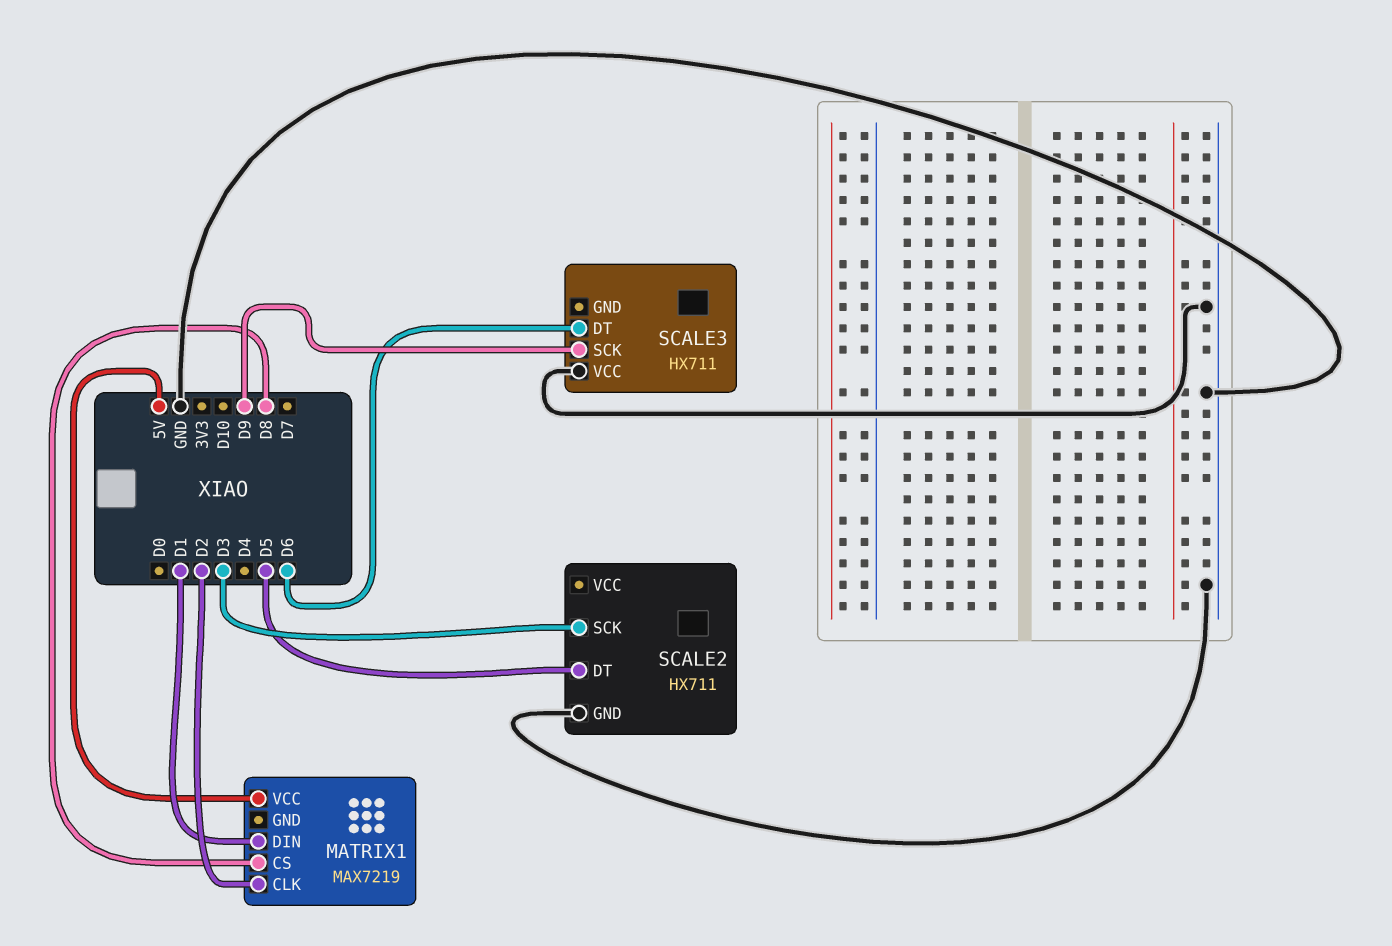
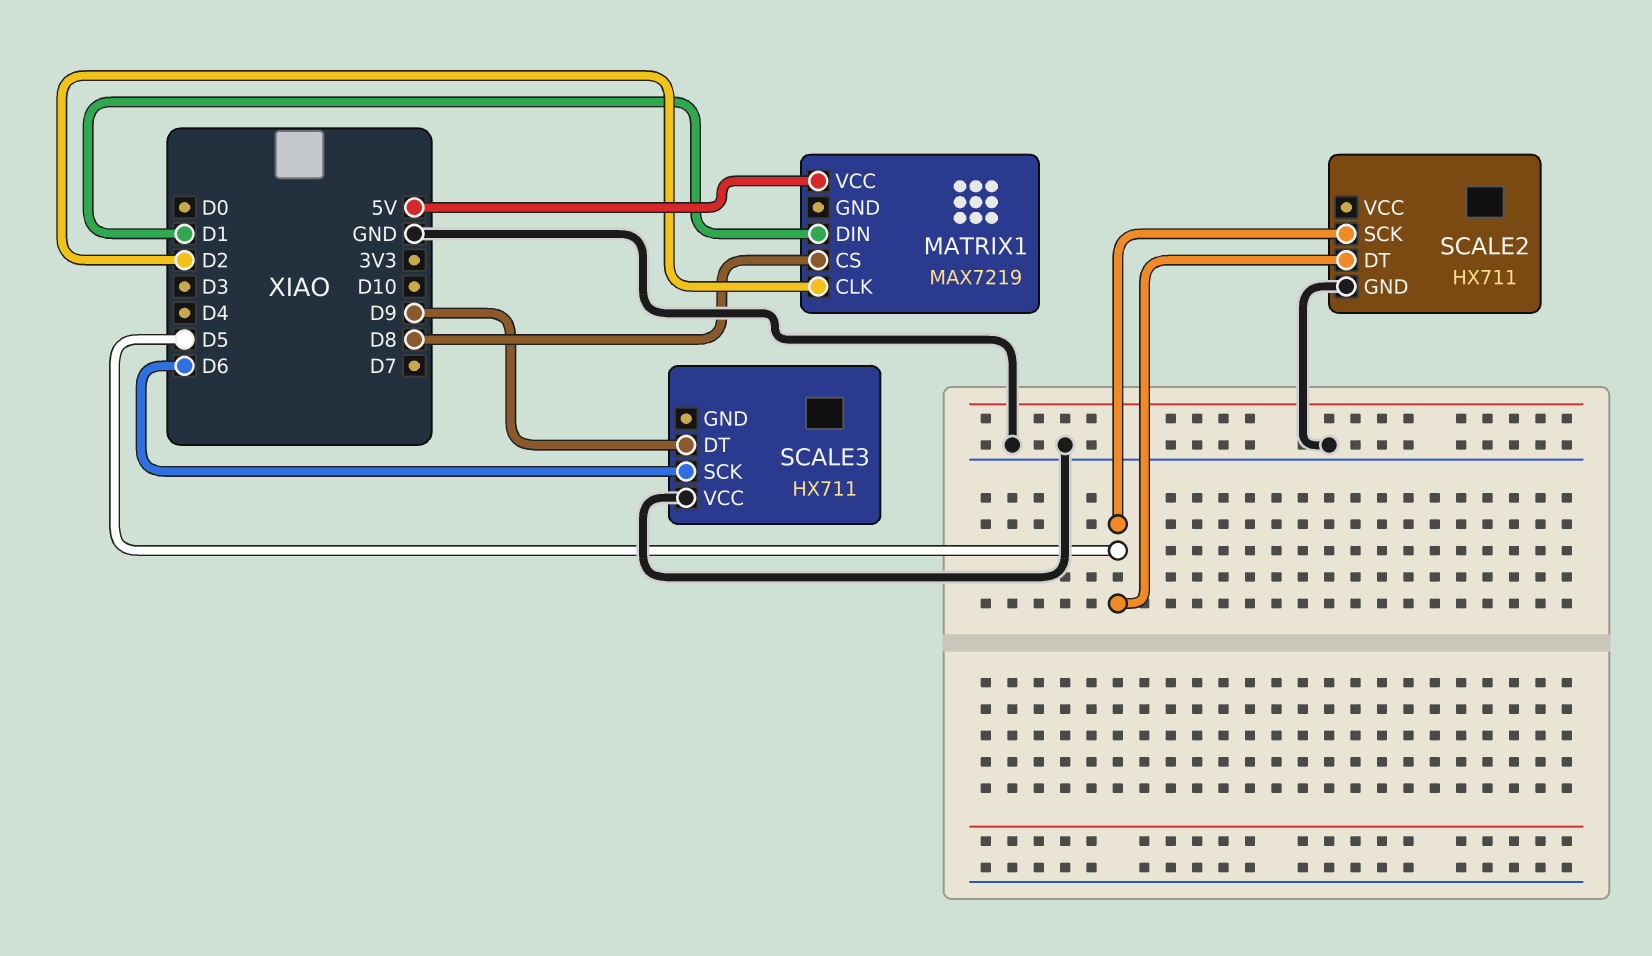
SCALE2 pin SCK: D3 -> D5
SCALE3 pin DT: D6 -> D9
SCALE3 pin SCK: D9 -> D6

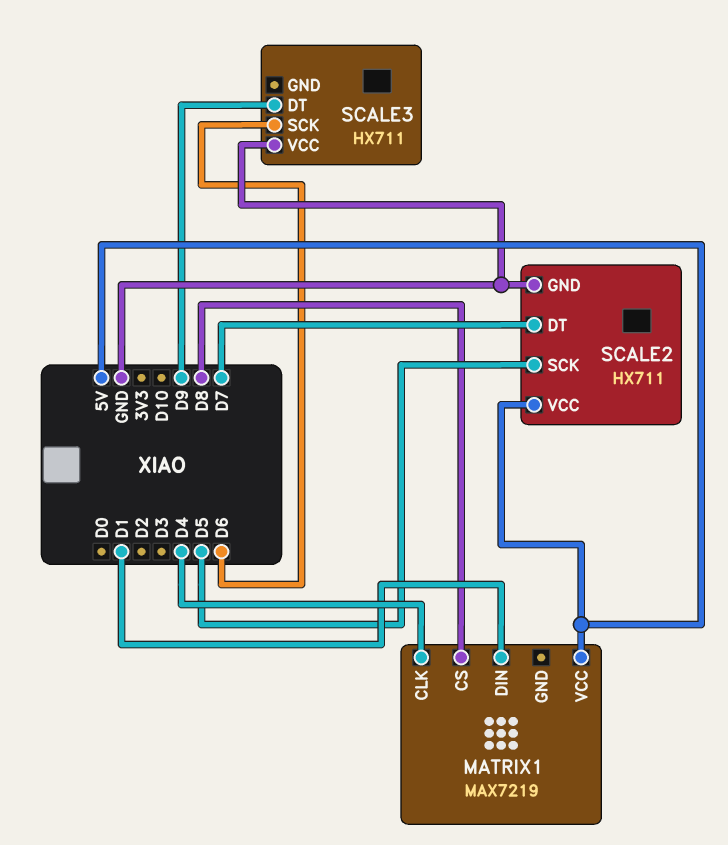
MATRIX1 pin CLK: D2 -> D4
SCALE2 pin DT: D5 -> D7
SCALE2 pin VCC: none -> 5V

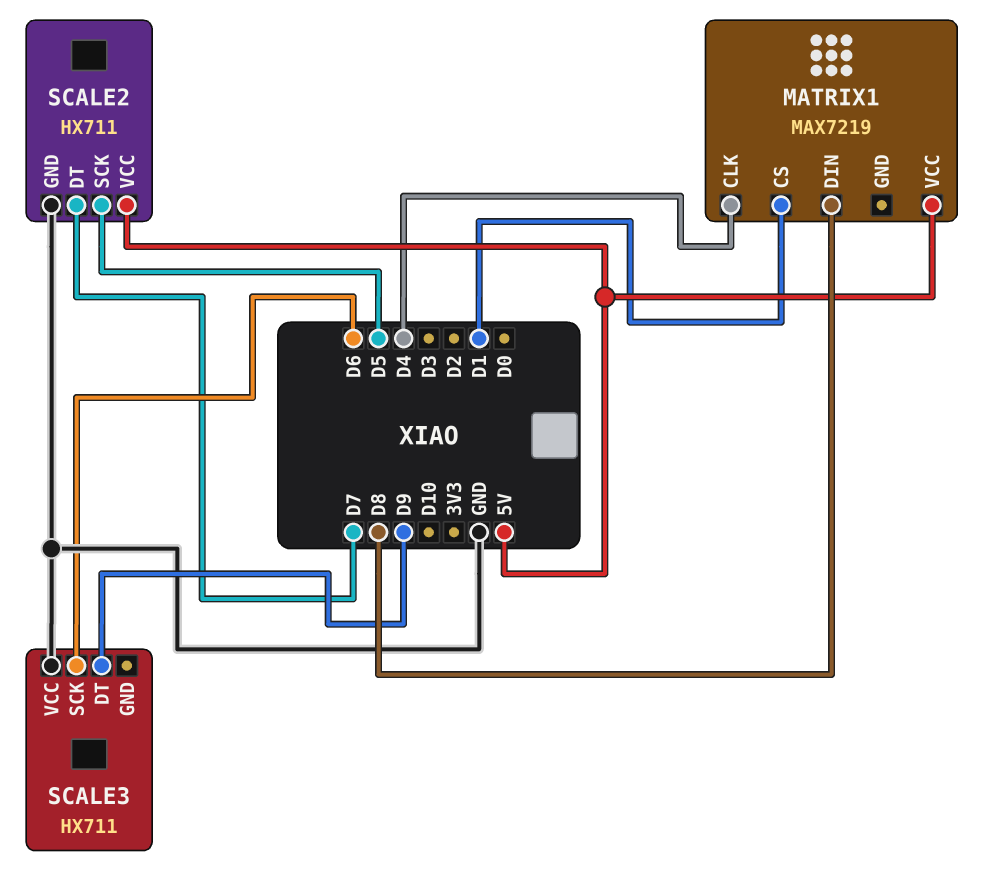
MATRIX1 pin CS: D8 -> D1
MATRIX1 pin DIN: D1 -> D8

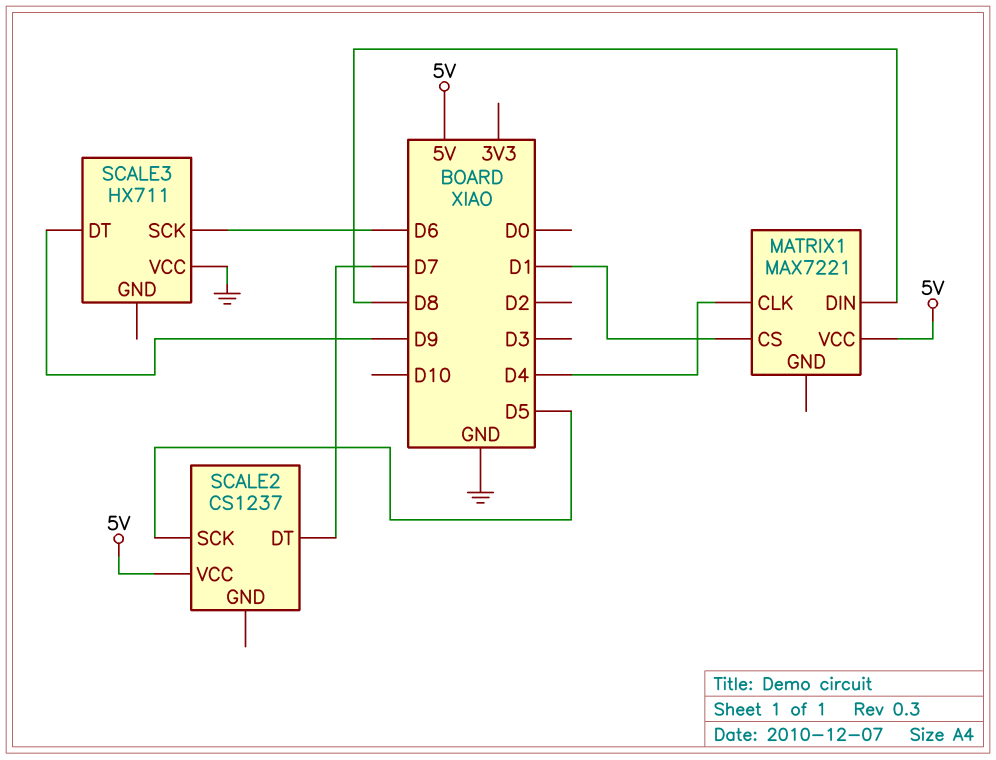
MATRIX1: MAX7219 -> MAX7221
SCALE2: HX711 -> CS1237
SCALE2 pin GND: GND -> none

